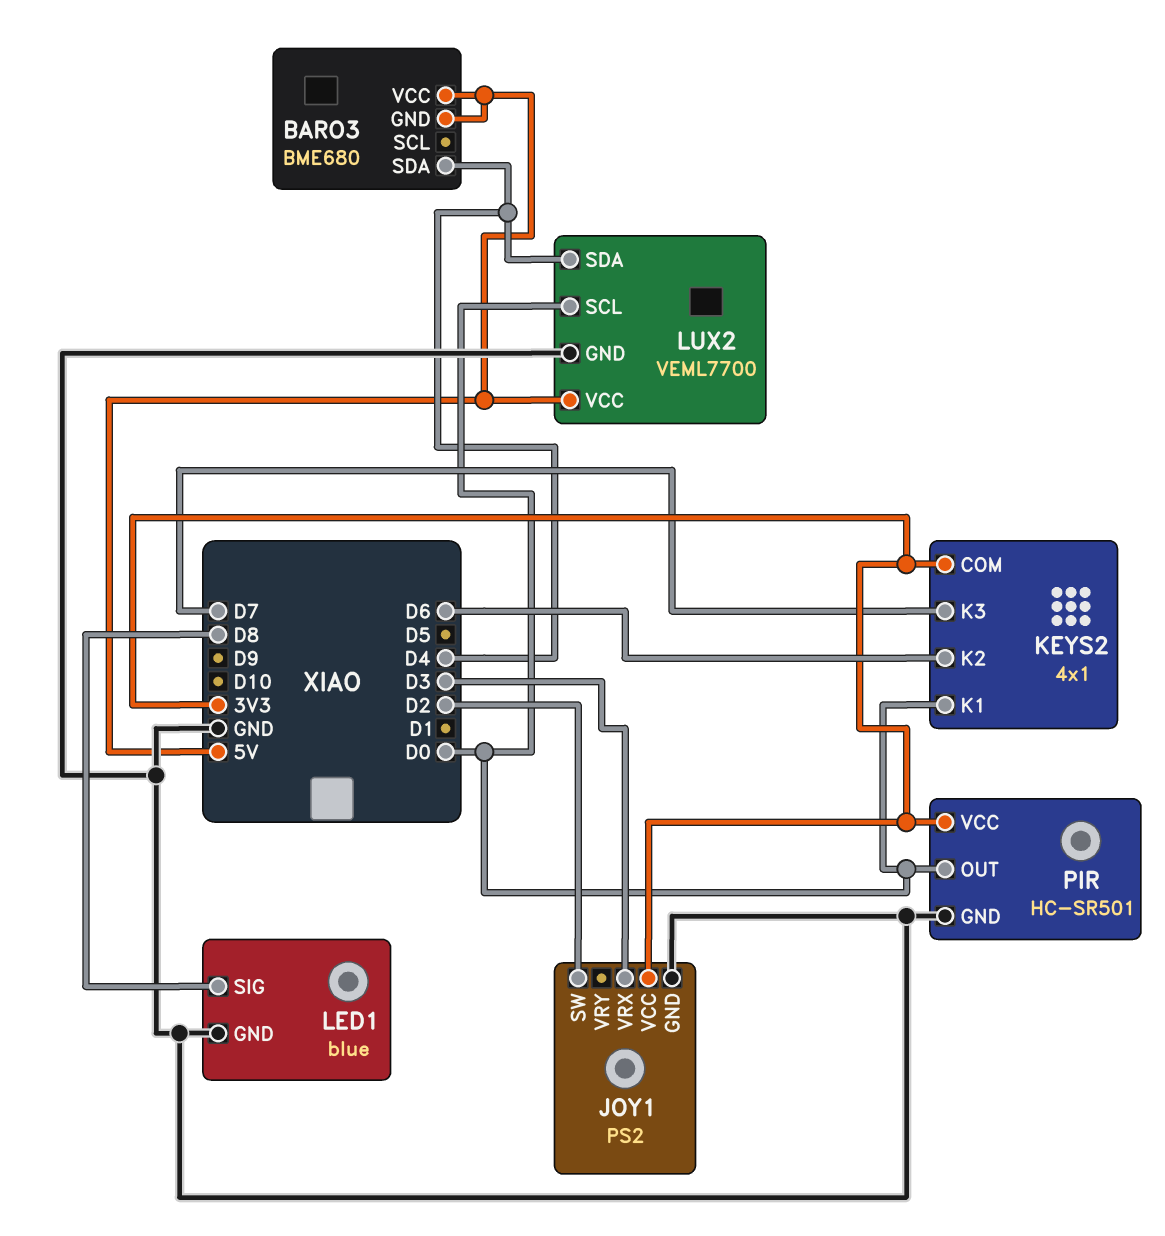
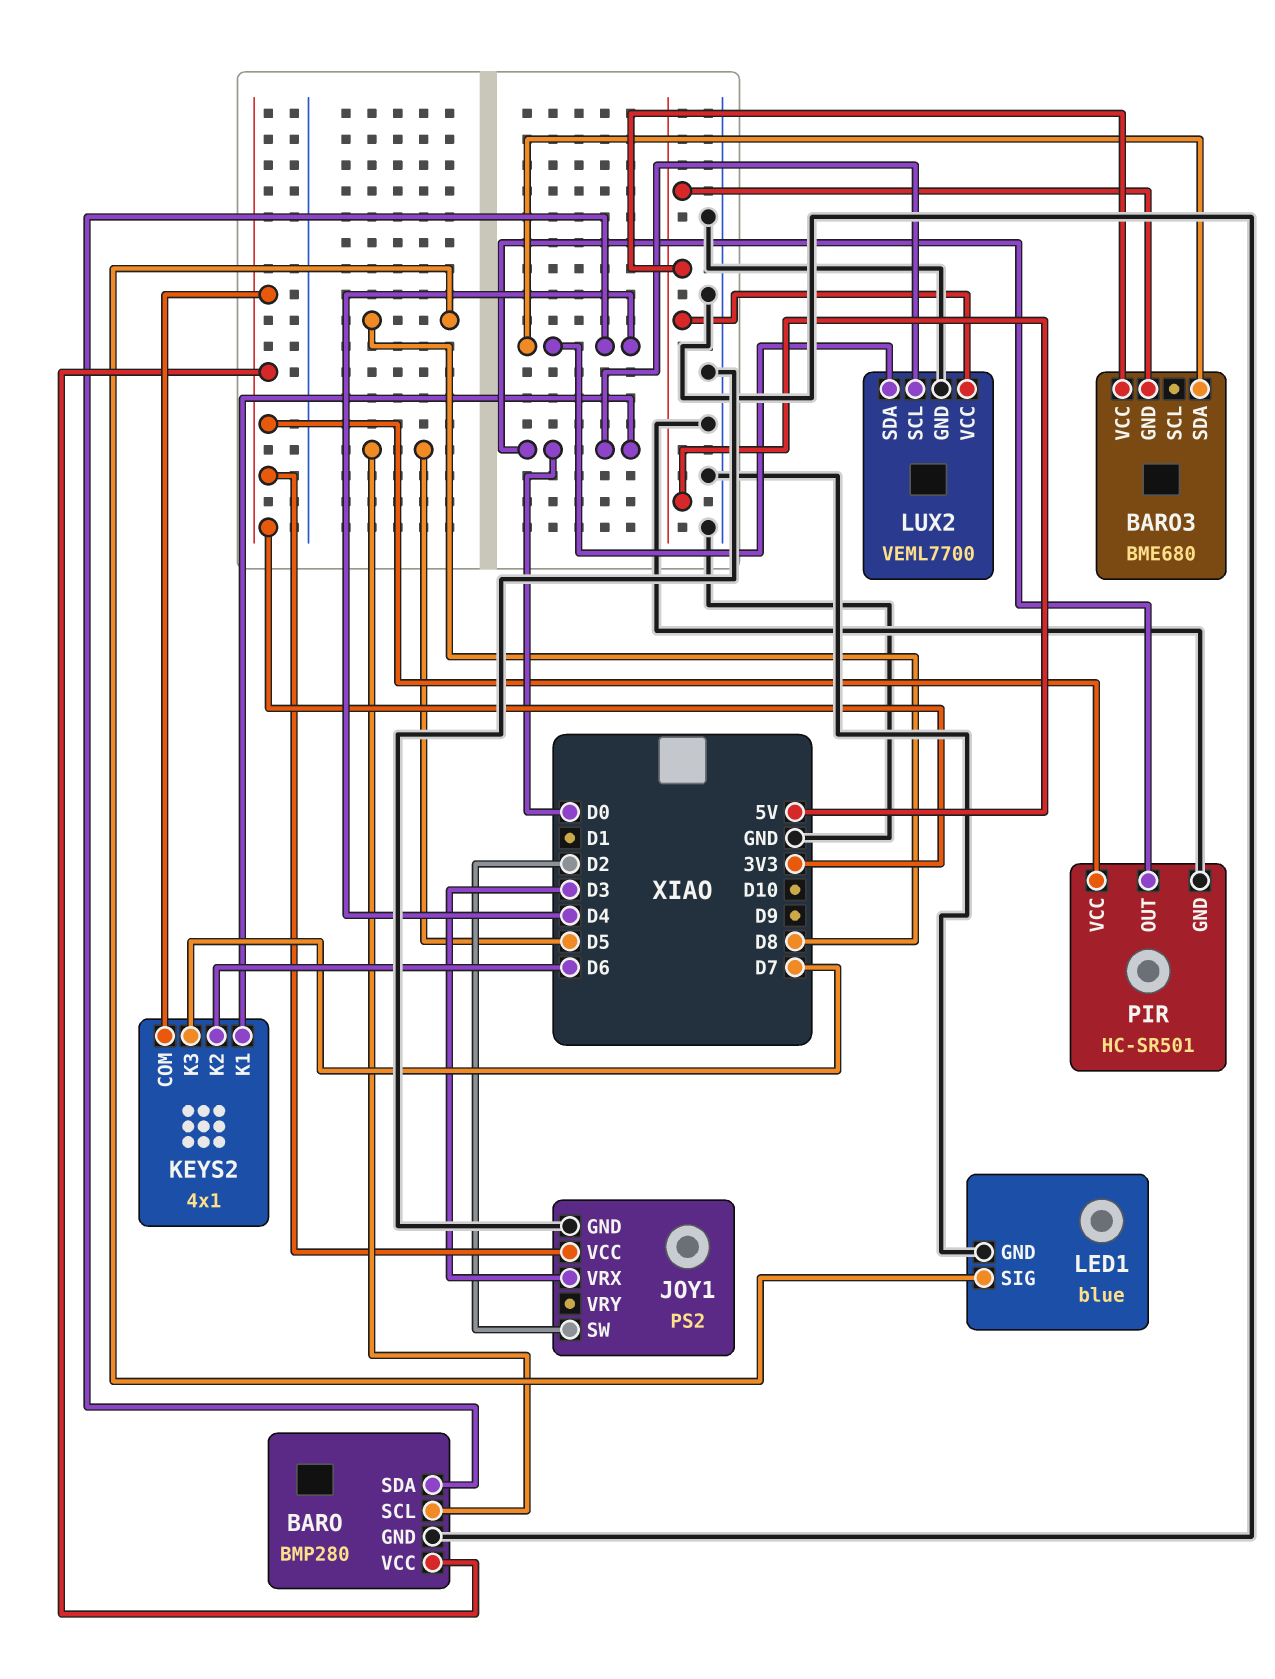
BARO: none -> BMP280
BARO pin GND: none -> GND
BARO pin SCL: none -> D5
BARO pin SDA: none -> D4
BARO pin VCC: none -> 3V3

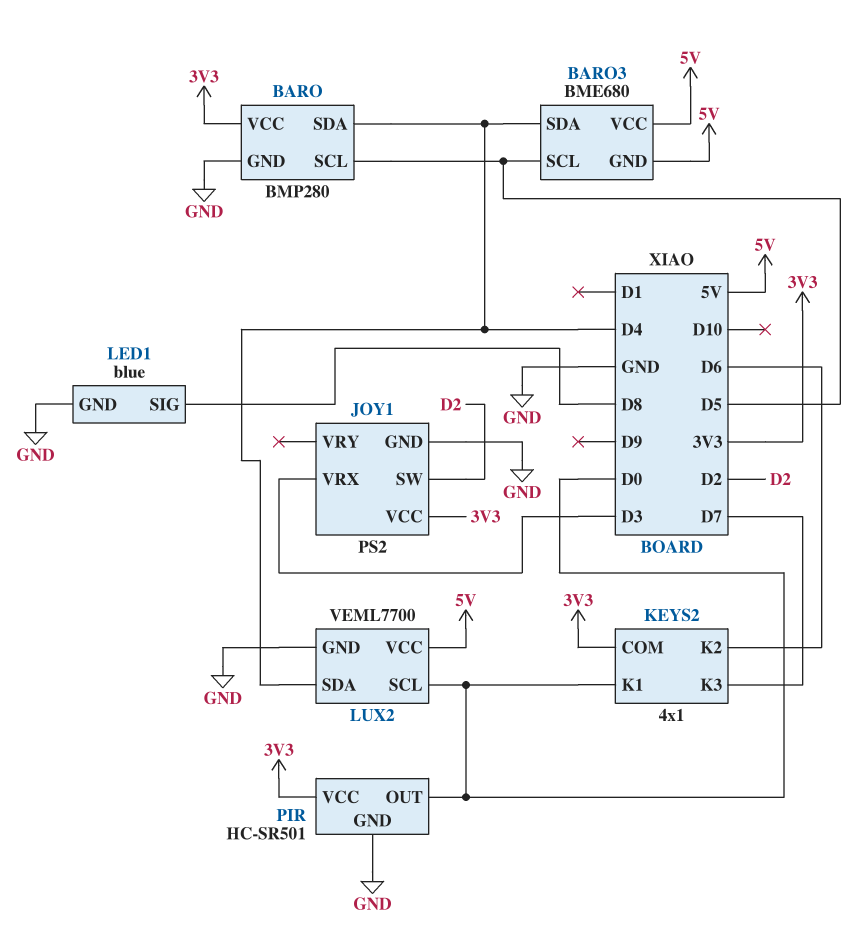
BARO3 pin SCL: none -> D5

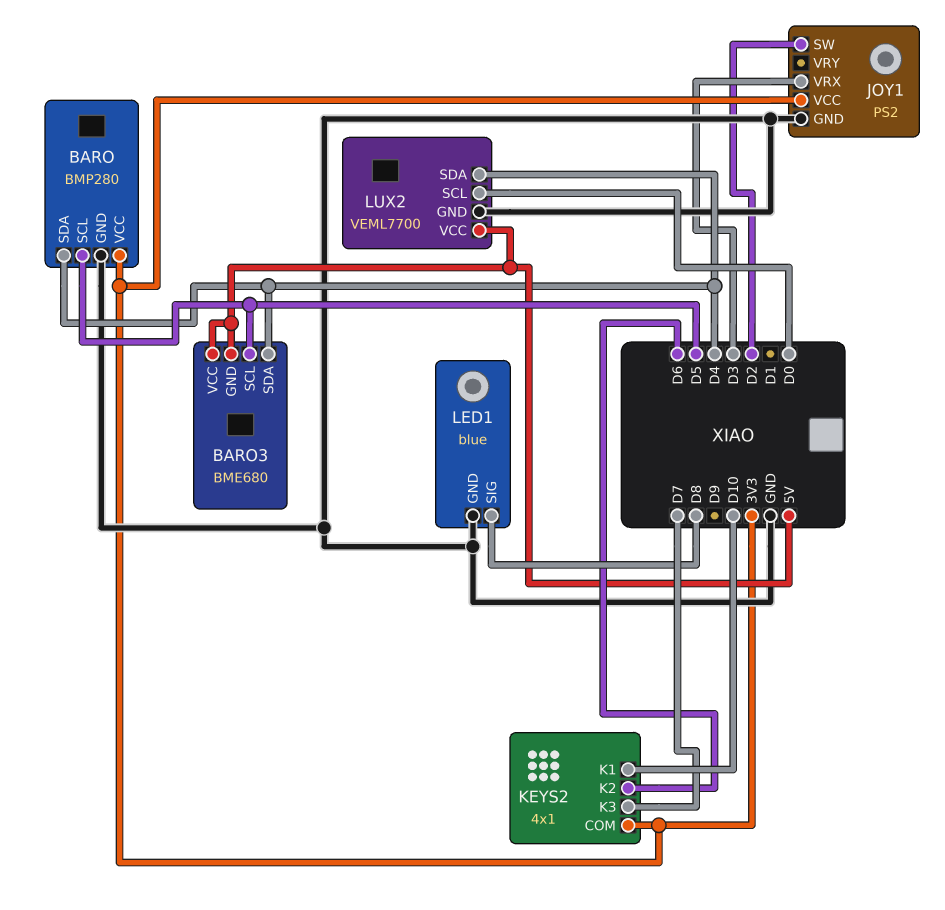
KEYS2 pin K1: D0 -> D10
PIR: HC-SR501 -> none
PIR pin GND: GND -> none
PIR pin OUT: D0 -> none
PIR pin VCC: 3V3 -> none

